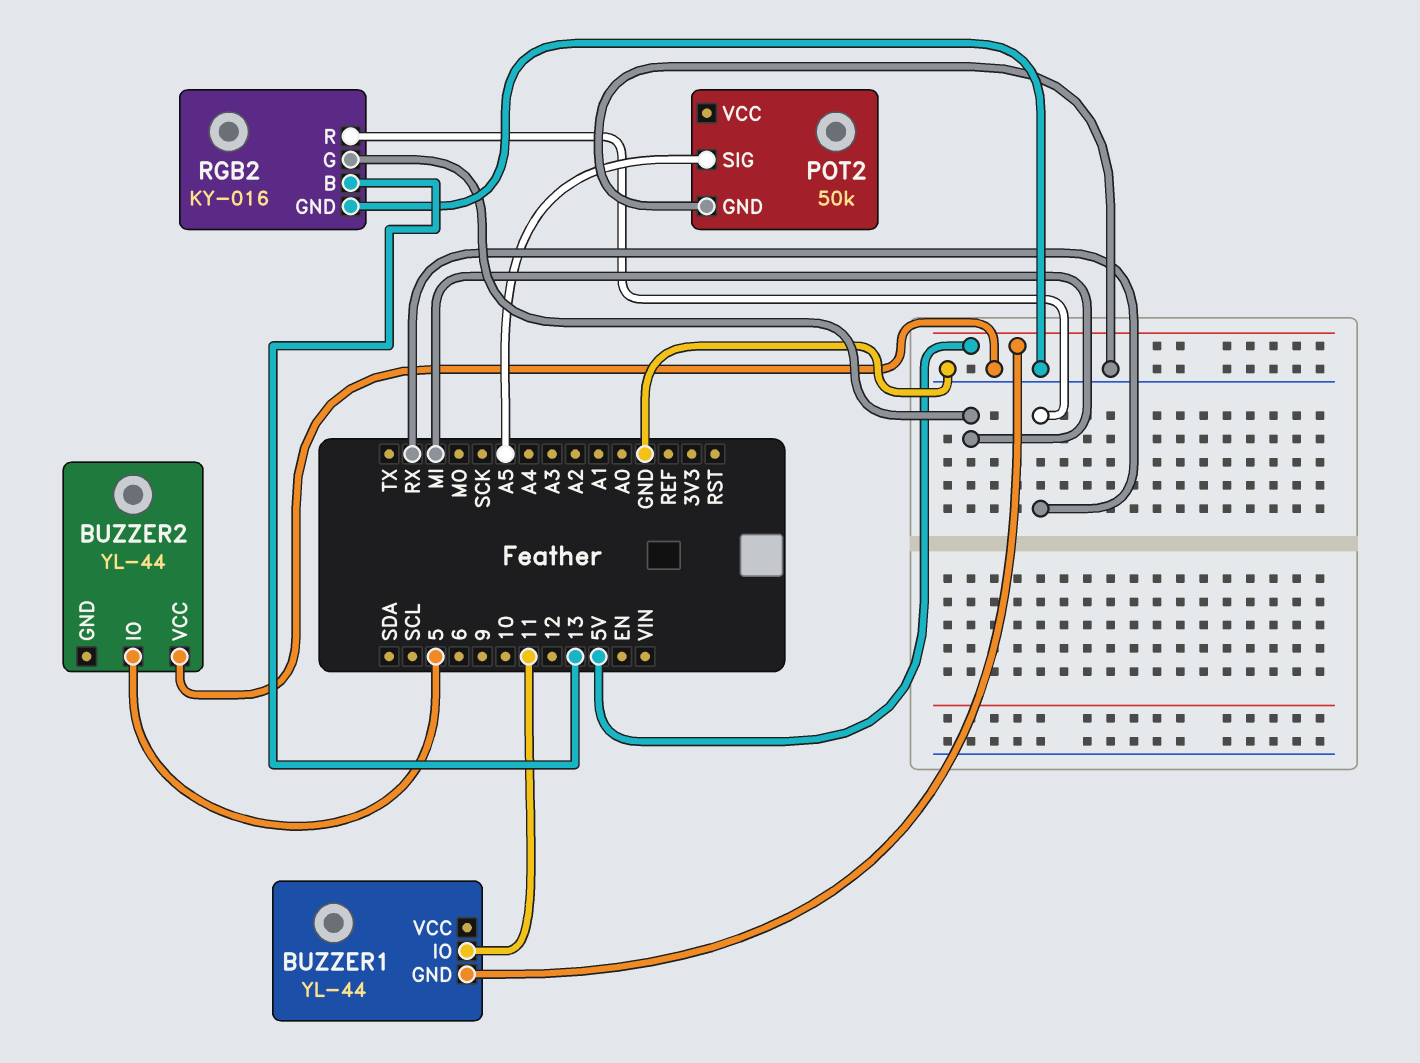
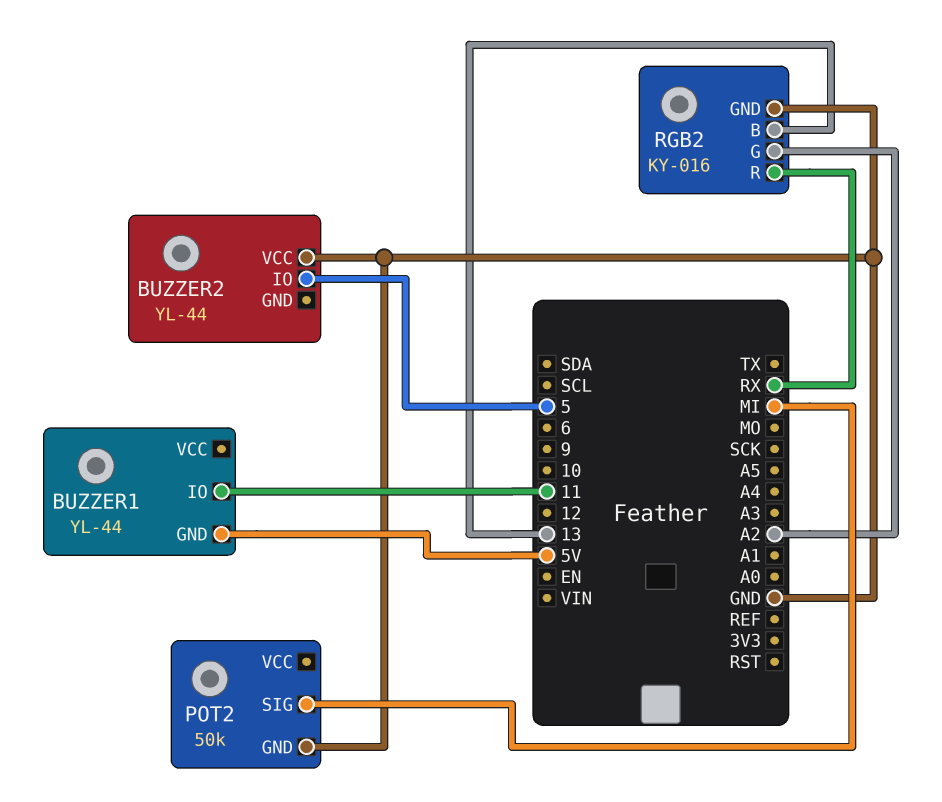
POT2 pin SIG: A5 -> MI
RGB2 pin G: MI -> A2

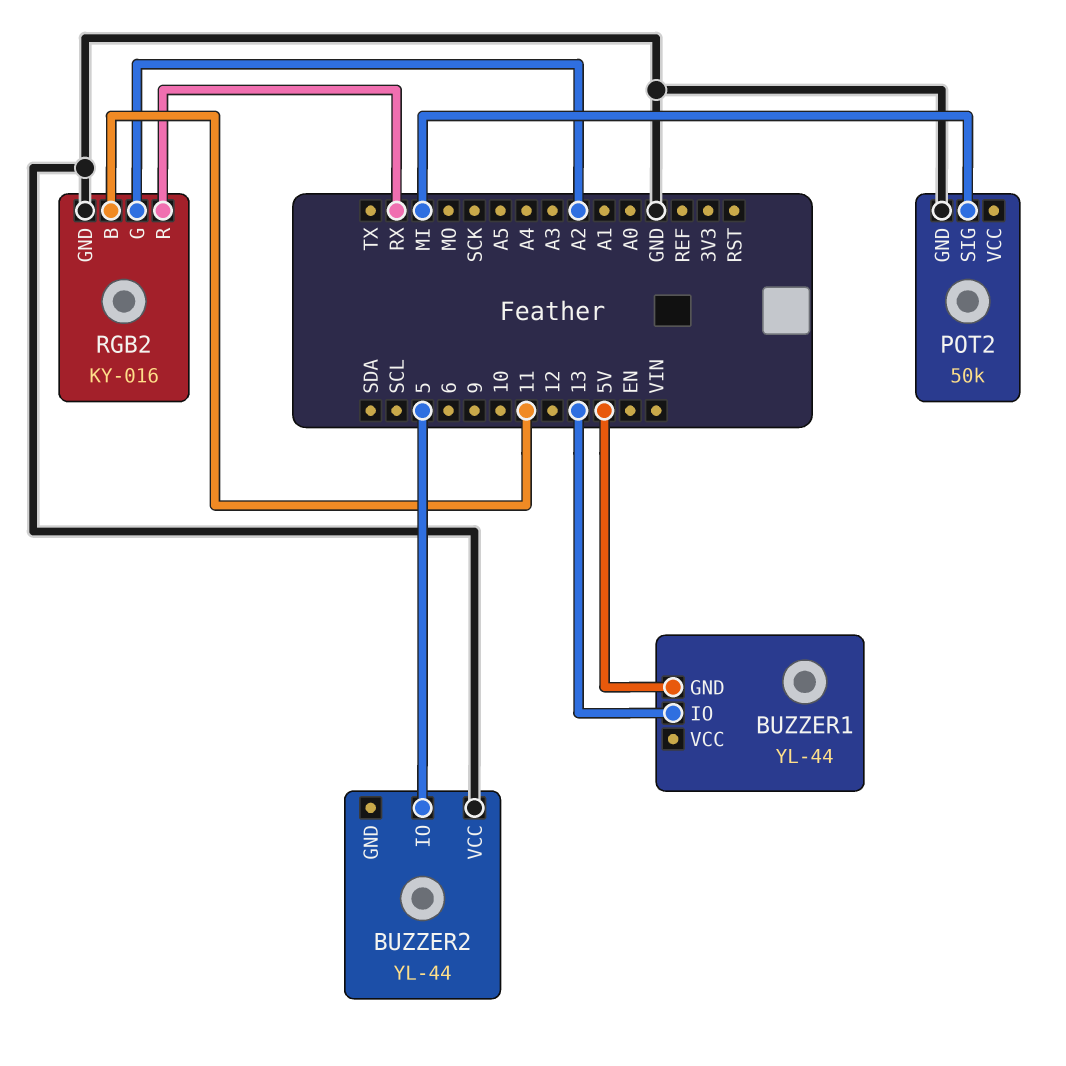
BUZZER1 pin IO: 11 -> 13
RGB2 pin B: 13 -> 11

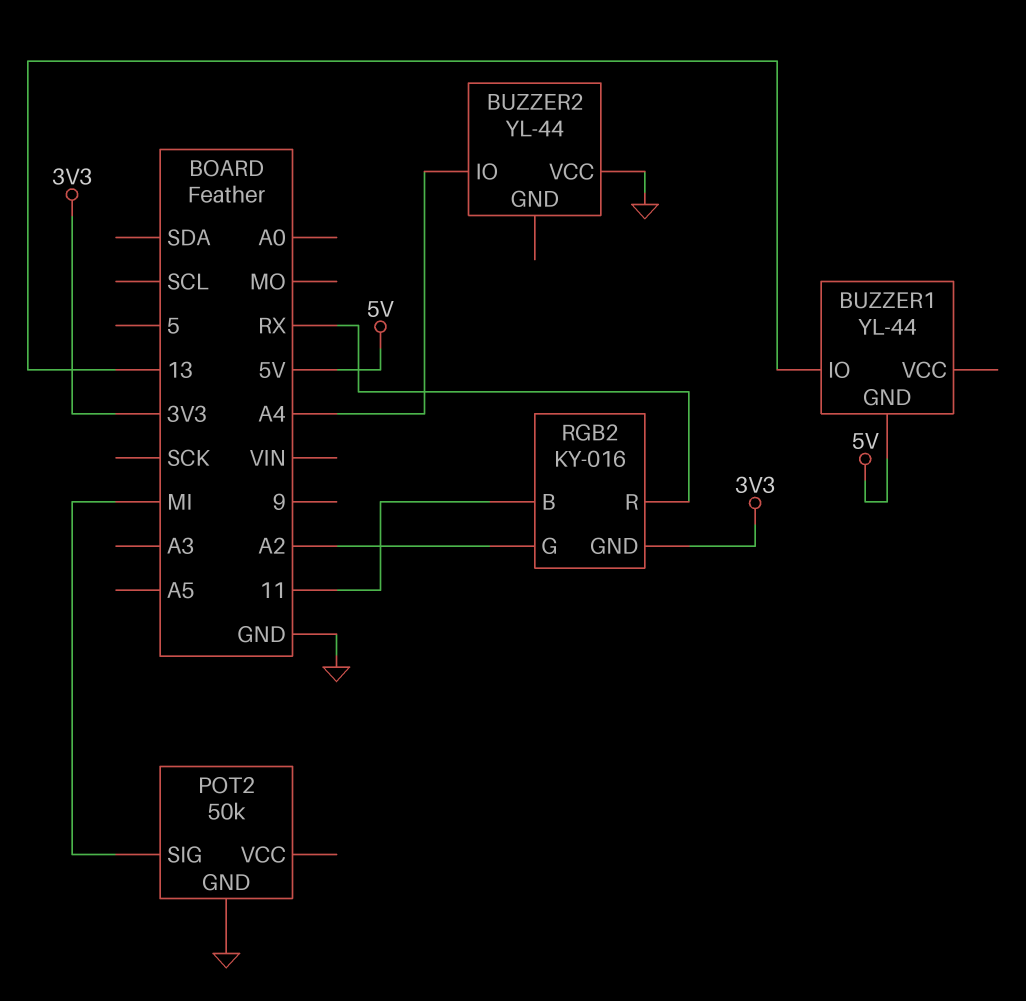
BUZZER2 pin IO: 5 -> A4
RGB2 pin GND: GND -> 3V3

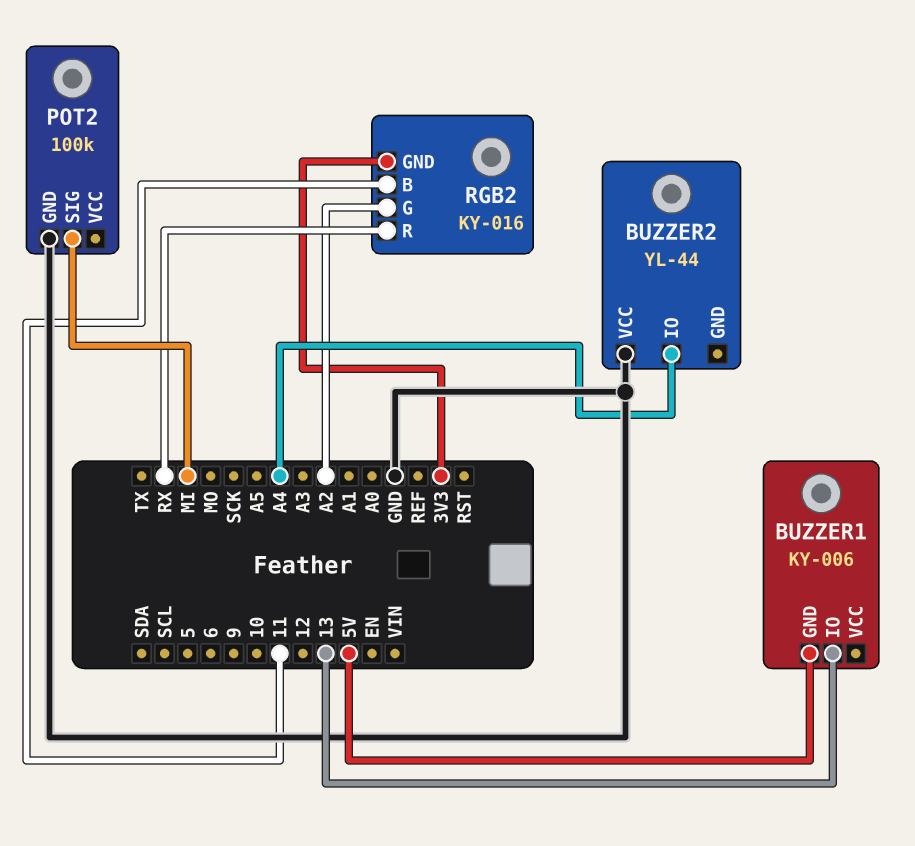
BUZZER1: YL-44 -> KY-006
POT2: 50k -> 100k

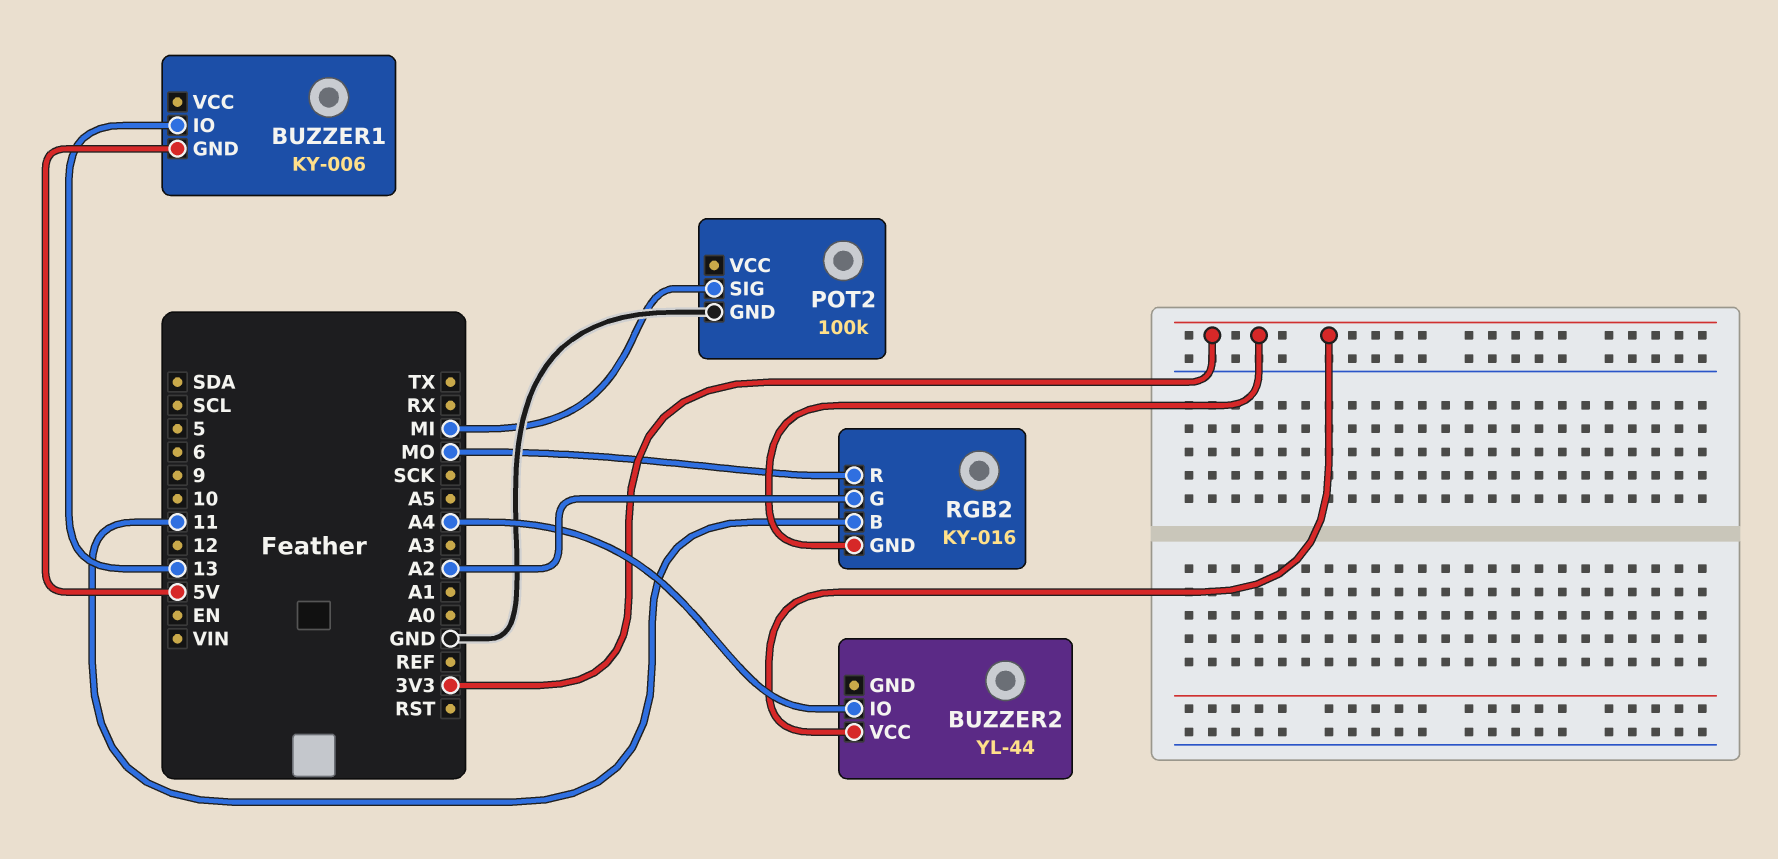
BUZZER2 pin VCC: GND -> 3V3
RGB2 pin R: RX -> MO

